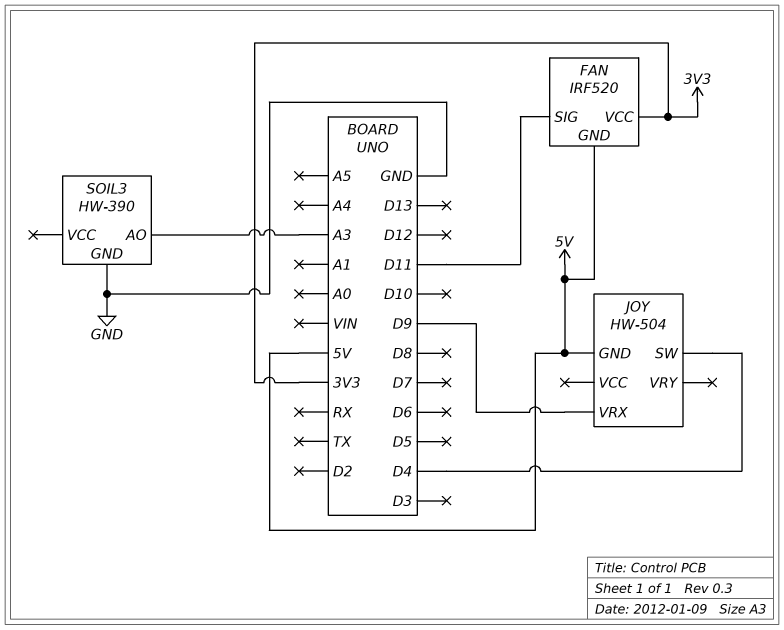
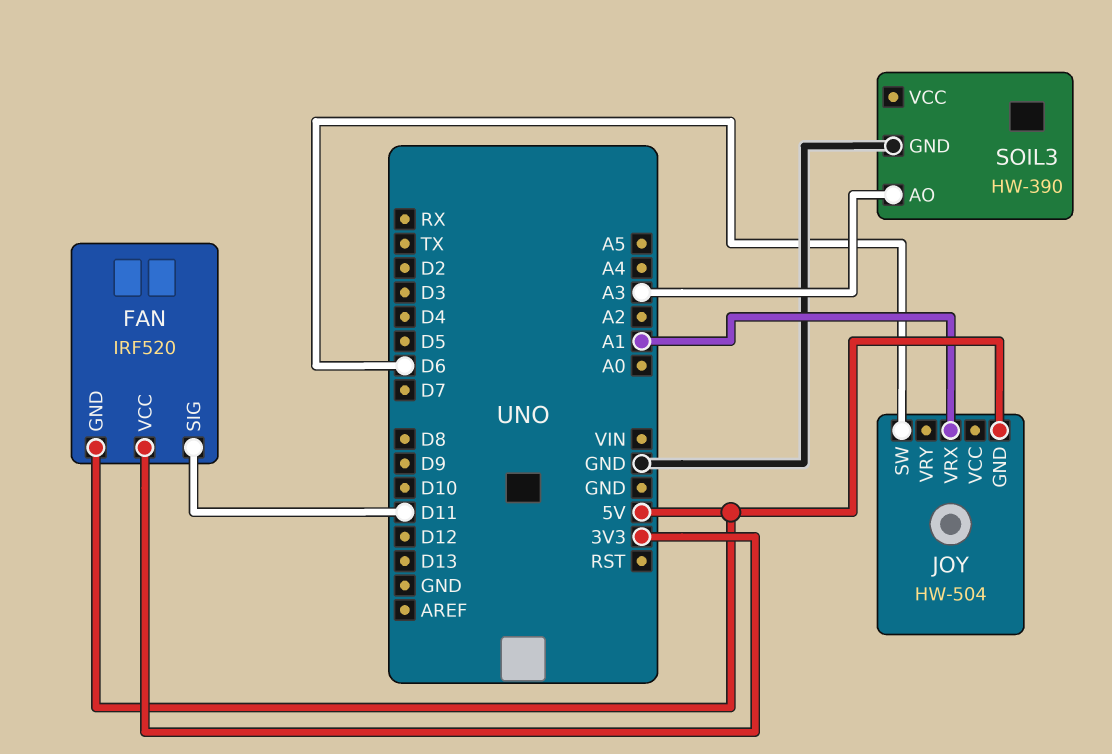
JOY pin SW: D4 -> D6
JOY pin VRX: D9 -> A1

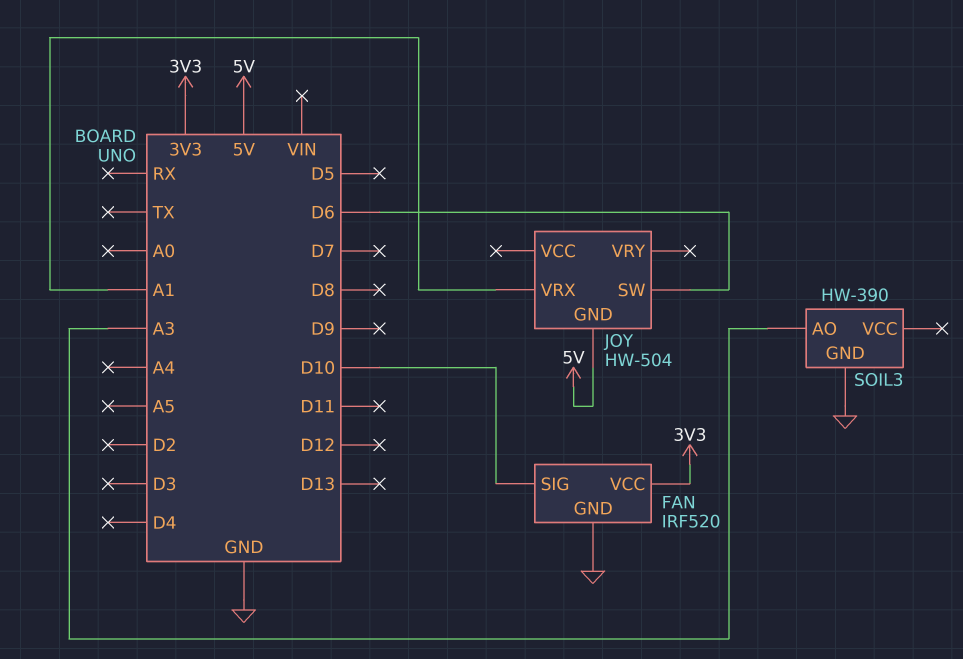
FAN pin GND: 5V -> GND
FAN pin SIG: D11 -> D10

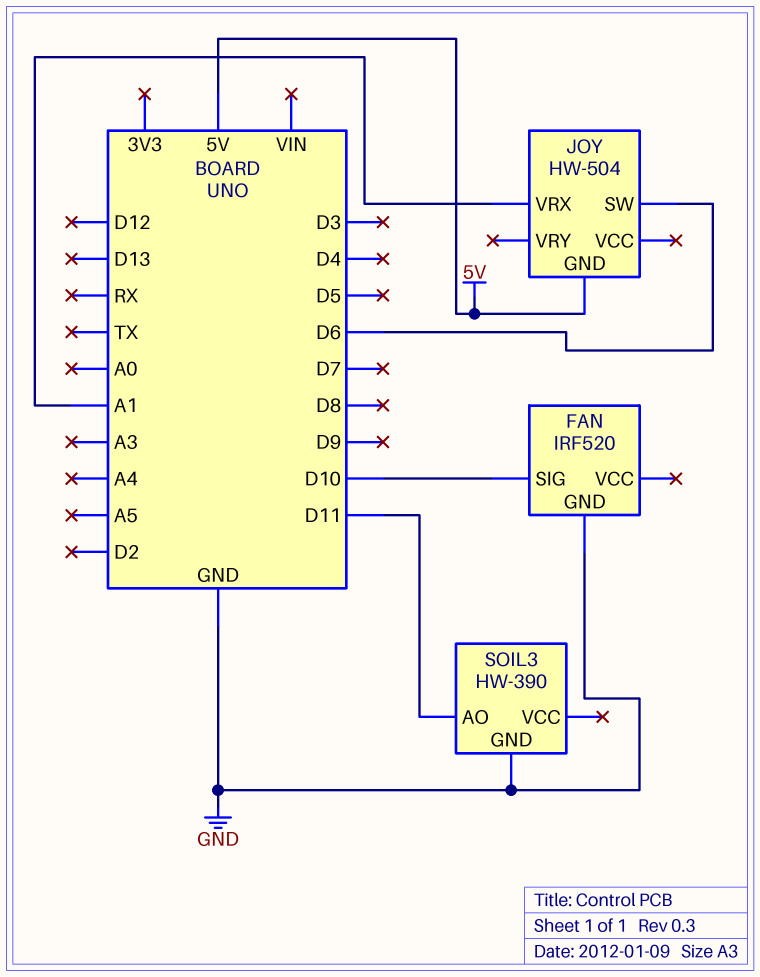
FAN pin VCC: 3V3 -> none
SOIL3 pin AO: A3 -> D11

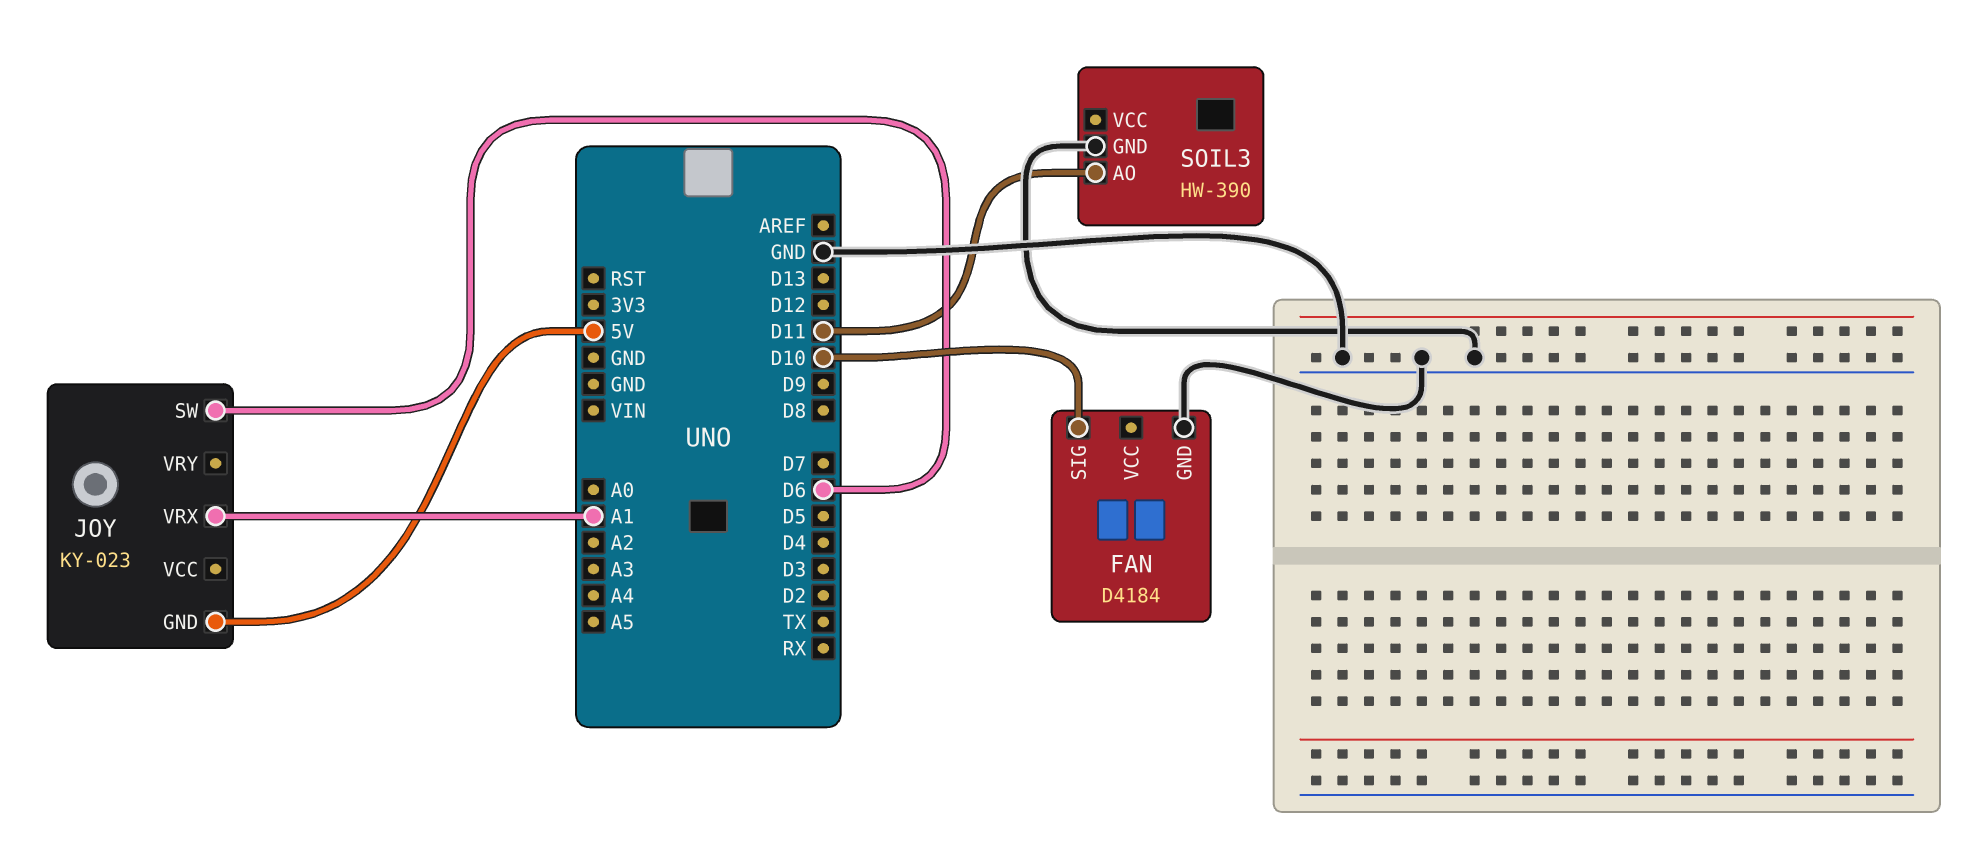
FAN: IRF520 -> D4184
JOY: HW-504 -> KY-023

